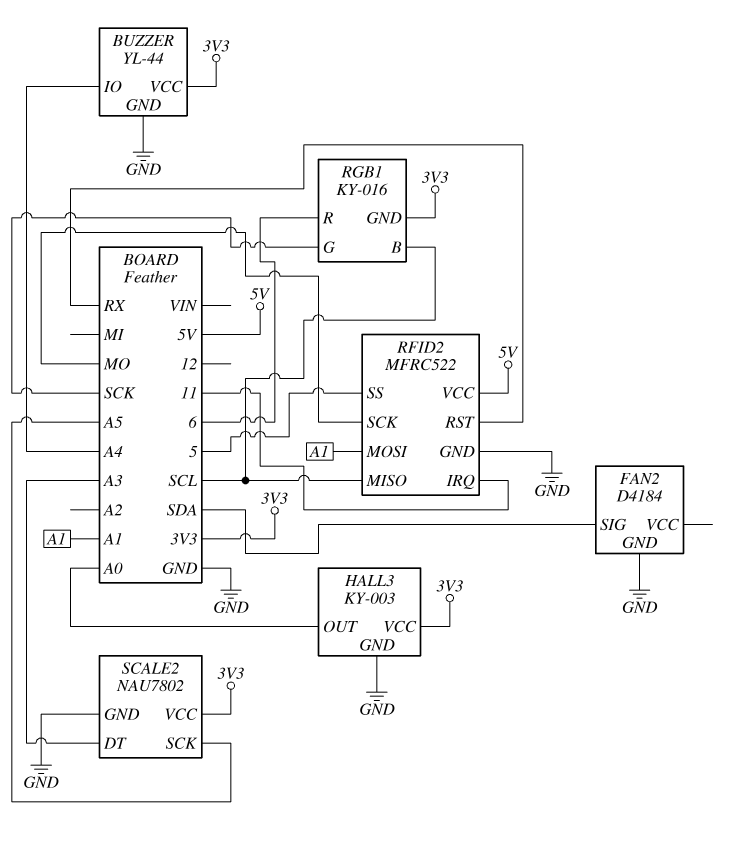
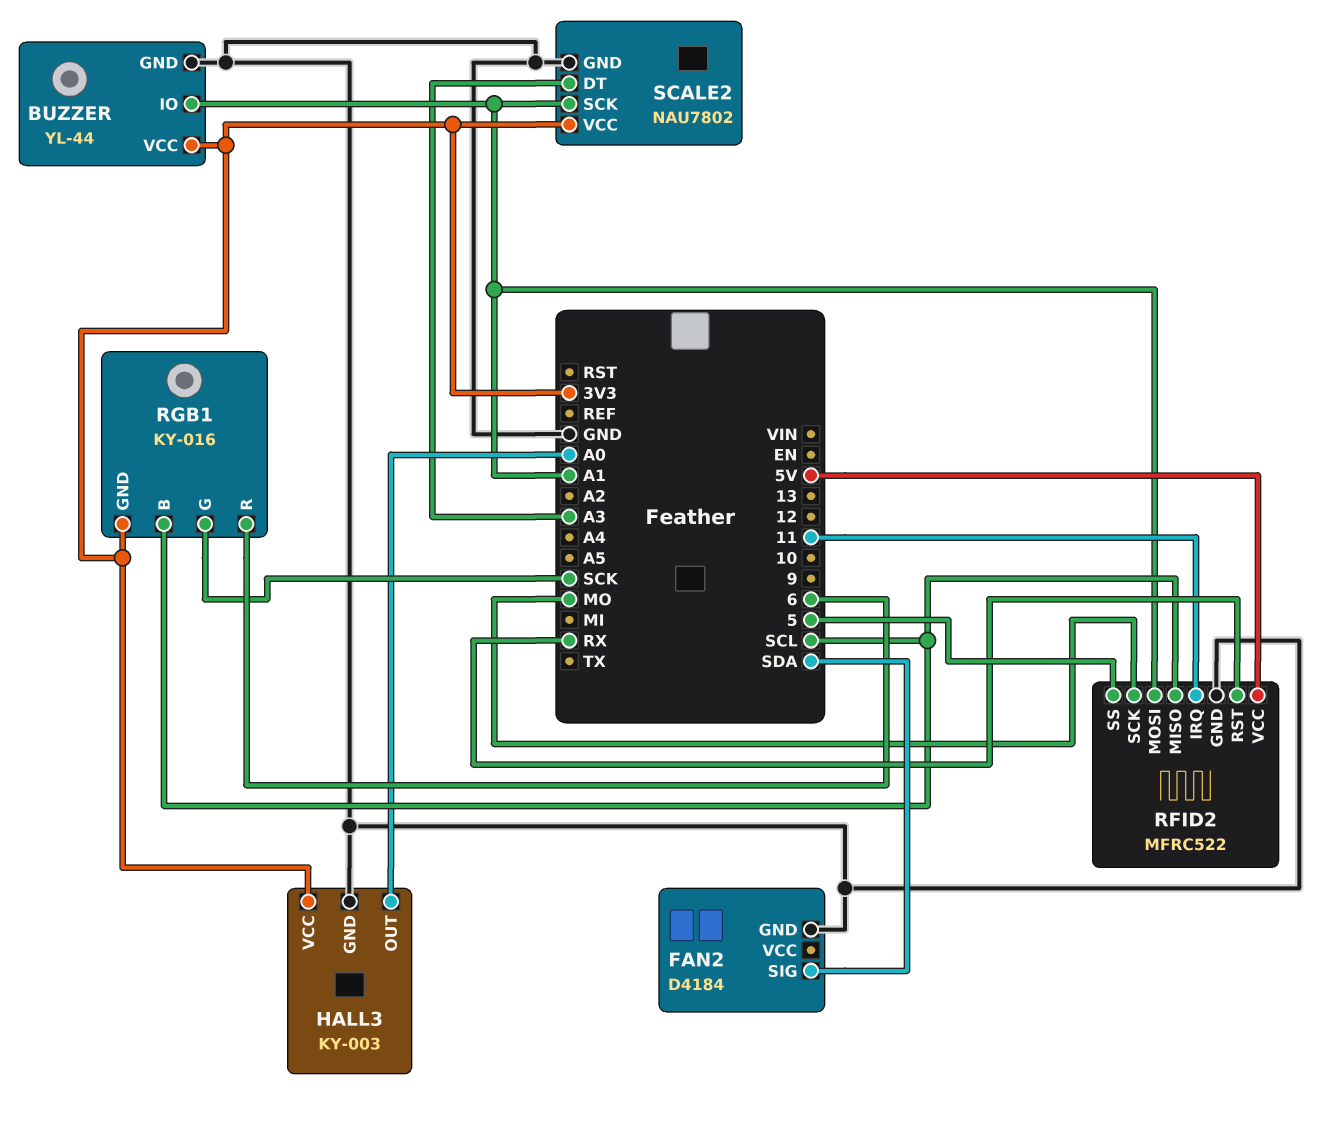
BUZZER pin IO: A4 -> A1
SCALE2 pin SCK: A5 -> A1

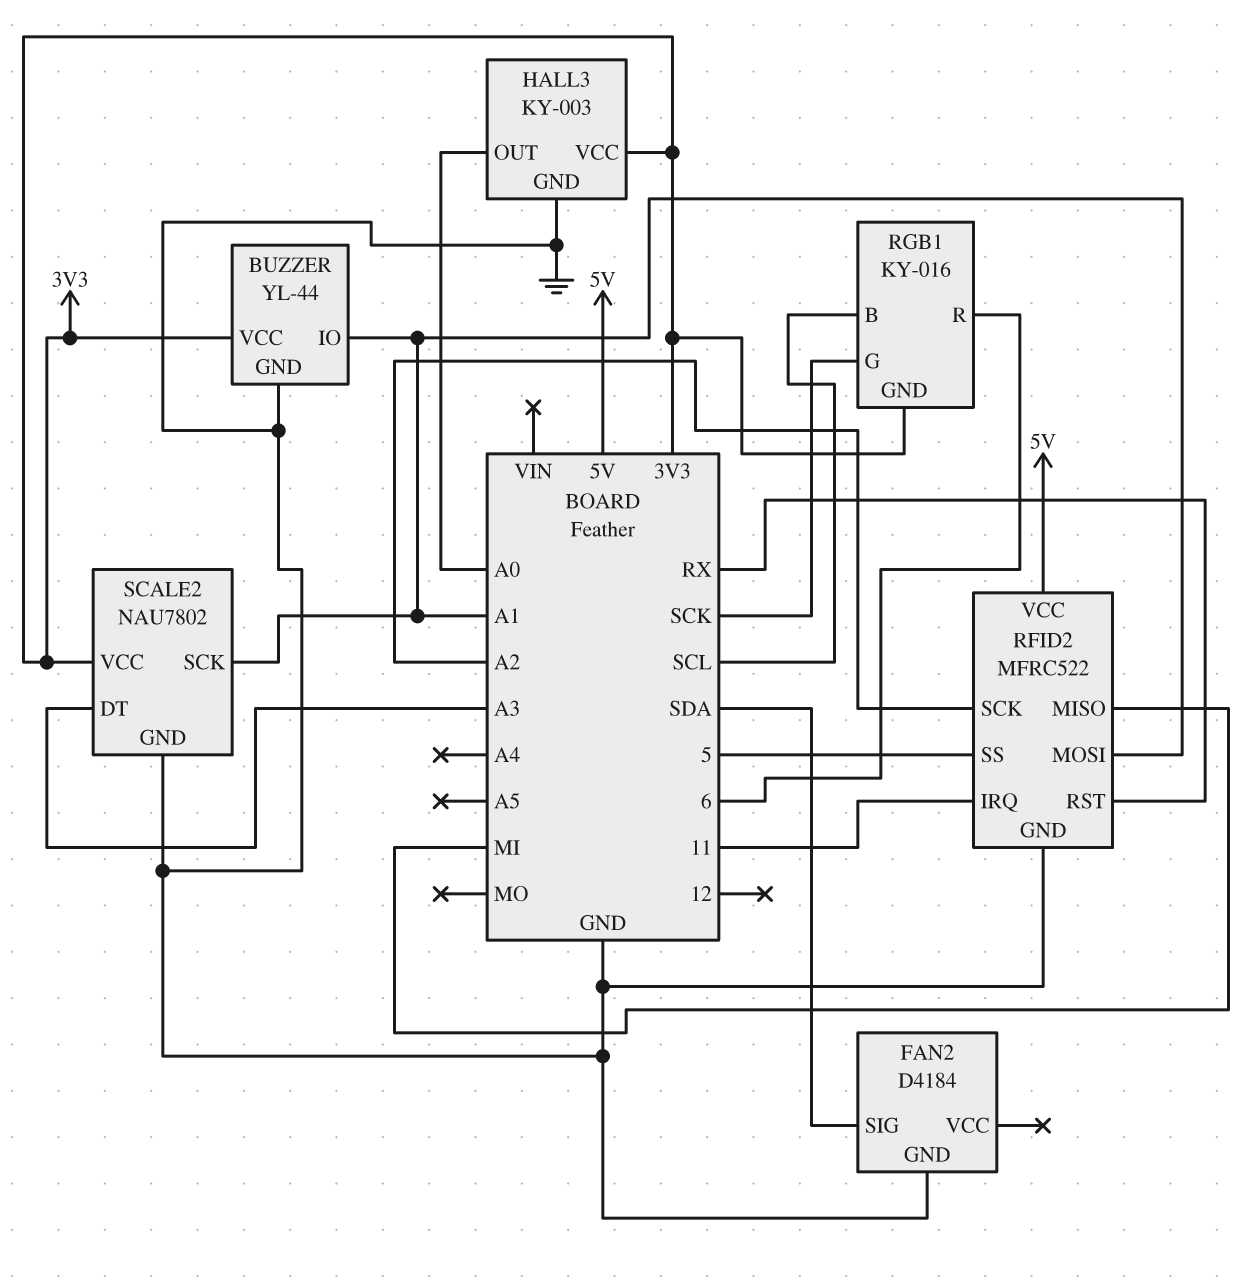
RFID2 pin MISO: SCL -> MI
RFID2 pin SCK: MO -> A2

